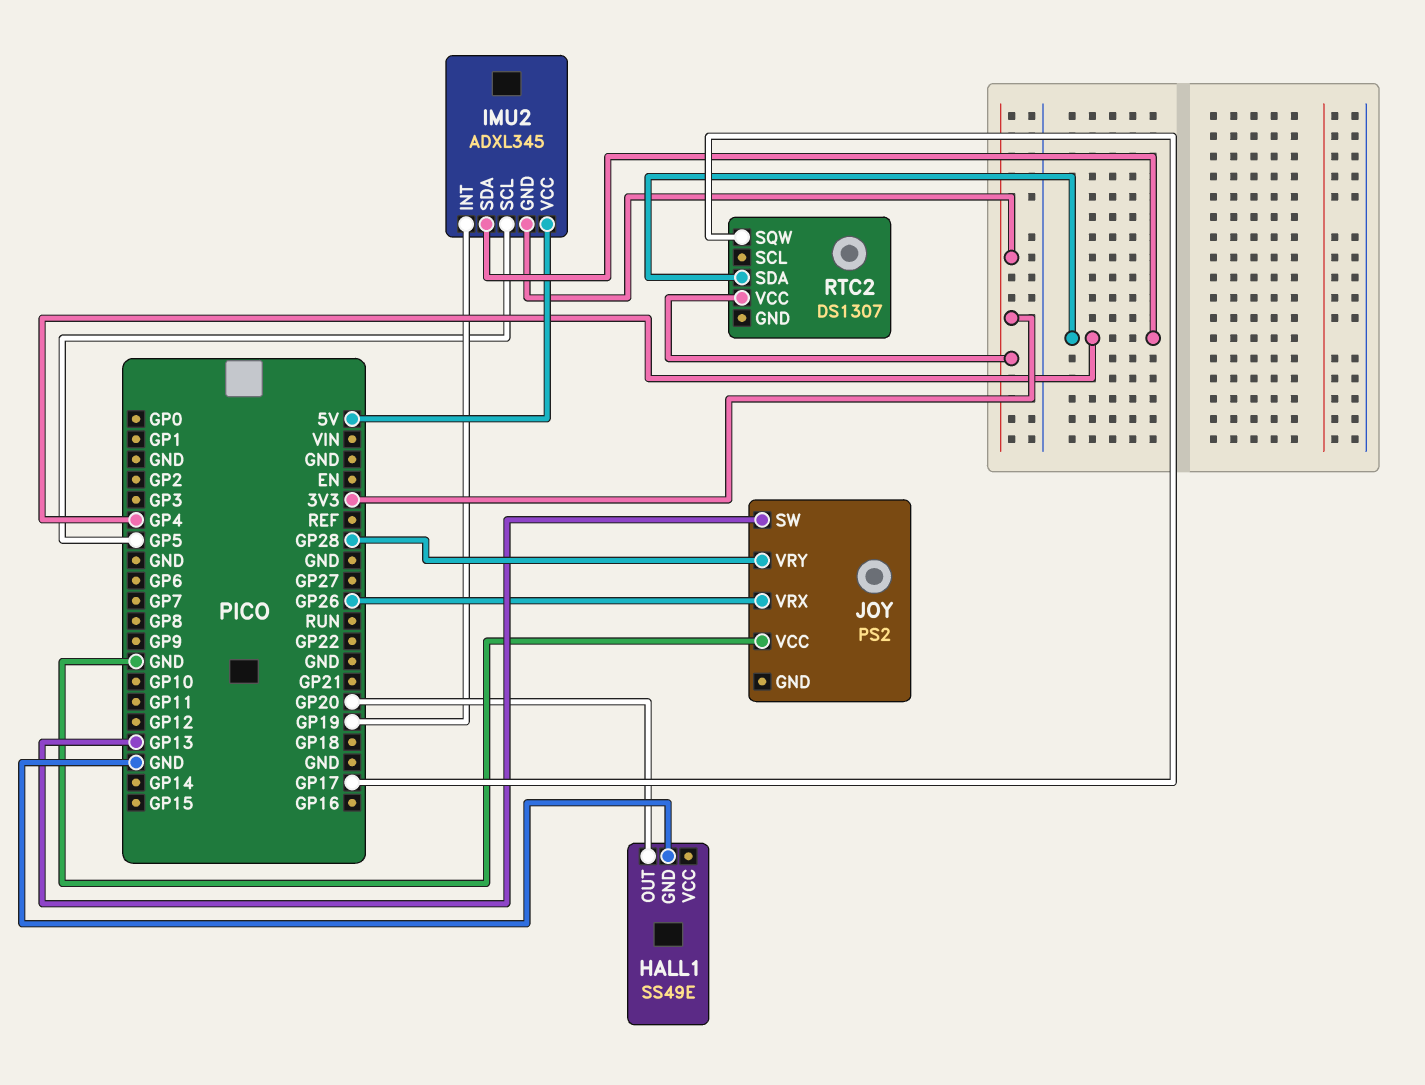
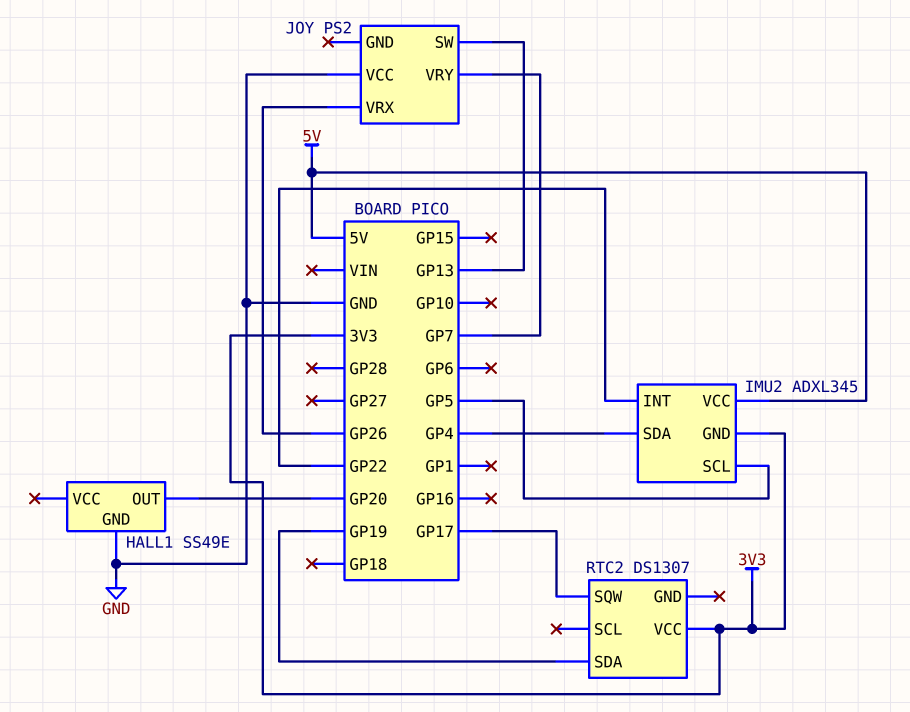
IMU2 pin INT: GP19 -> GP22
JOY pin VRY: GP28 -> GP7
RTC2 pin SDA: GP4 -> GP19

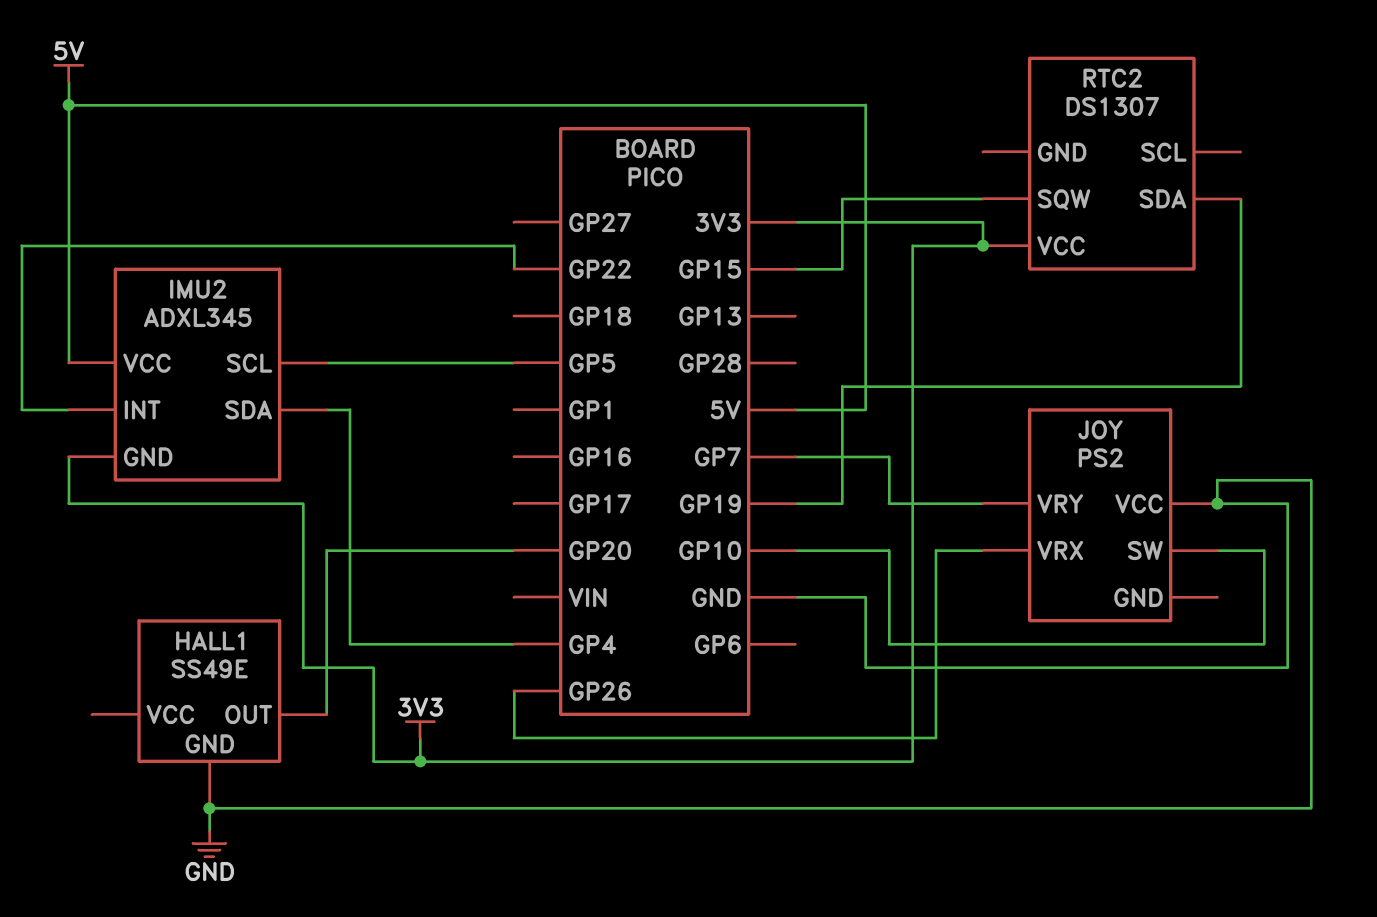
JOY pin SW: GP13 -> GP10
RTC2 pin SQW: GP17 -> GP15

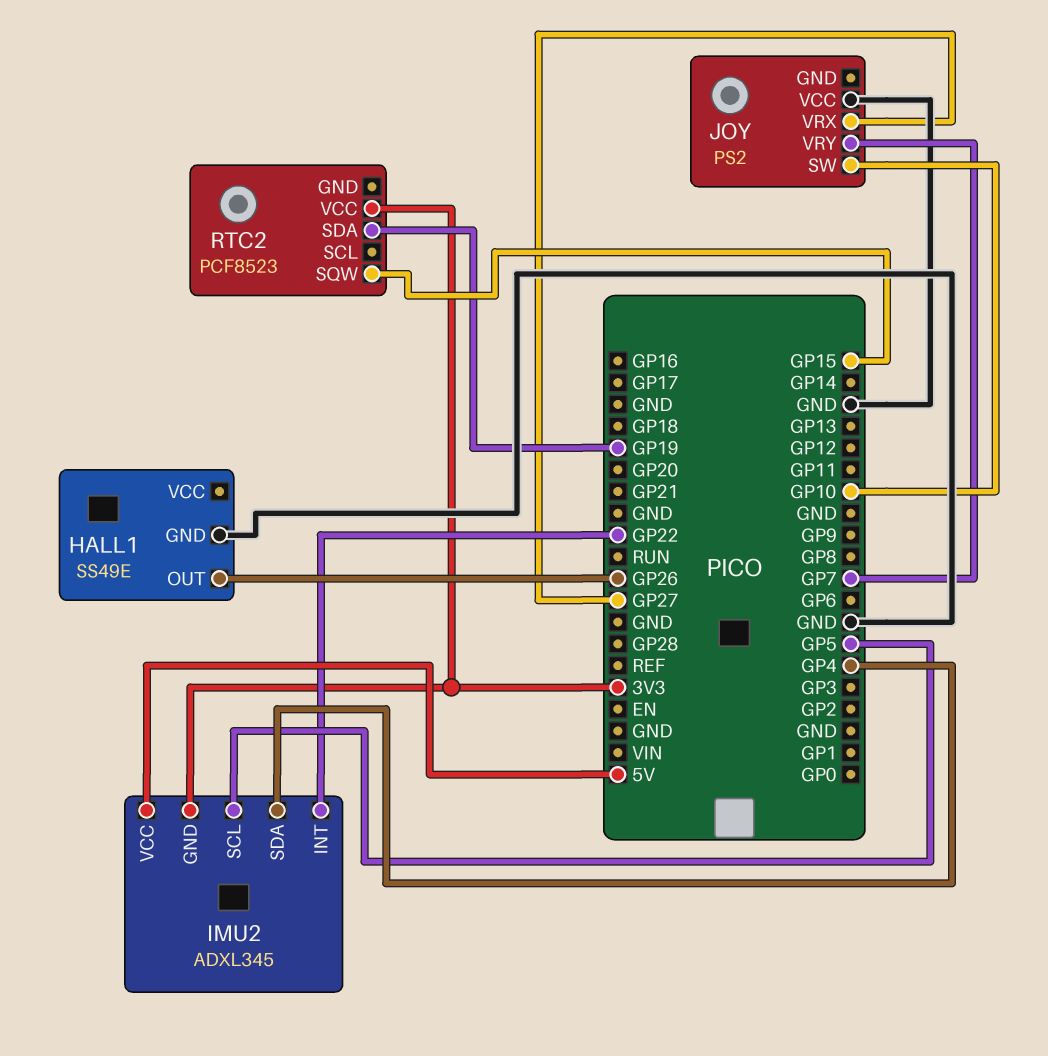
HALL1 pin OUT: GP20 -> GP26
JOY pin VRX: GP26 -> GP27
RTC2: DS1307 -> PCF8523

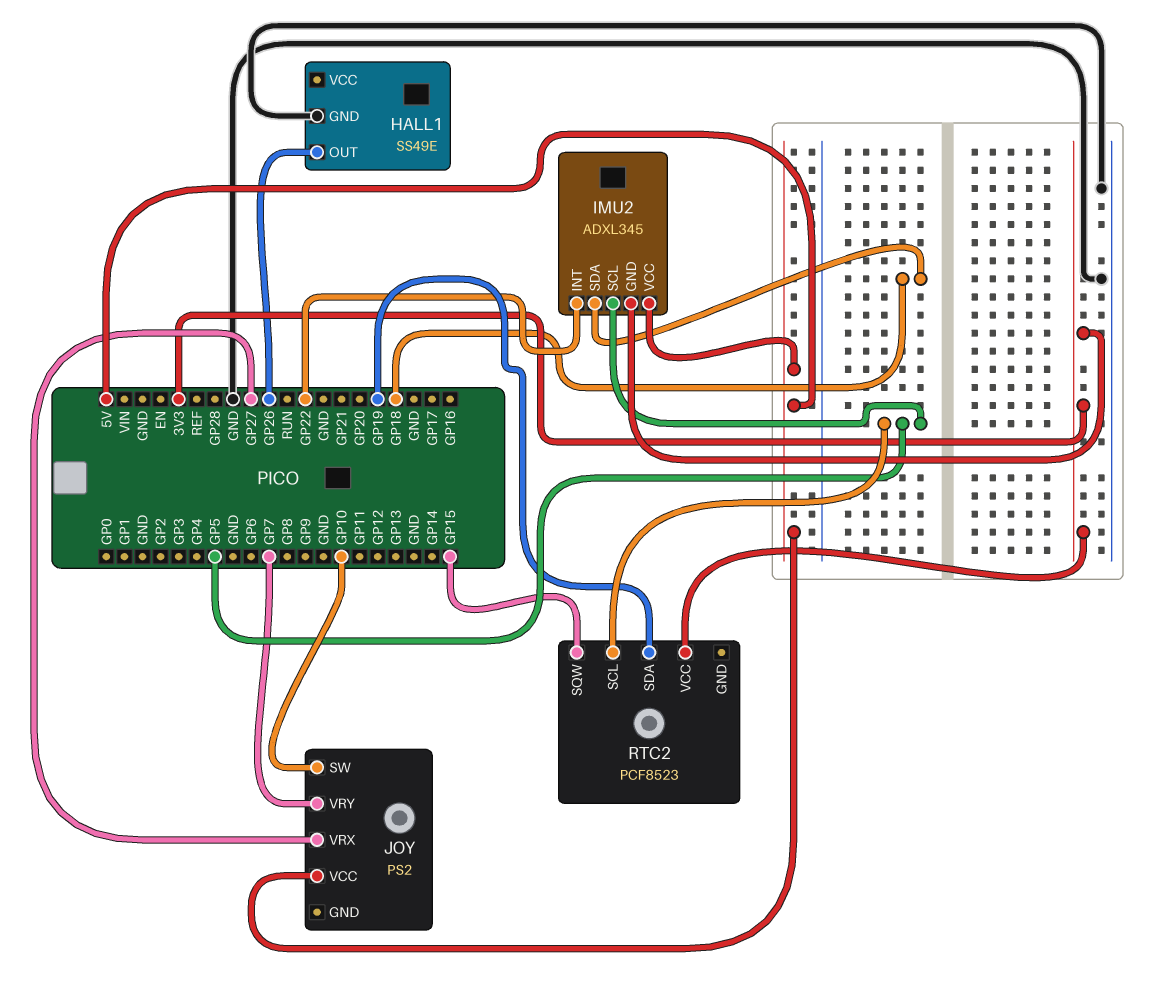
IMU2 pin SDA: GP4 -> GP18
JOY pin VCC: GND -> 5V
RTC2 pin SCL: none -> GP5

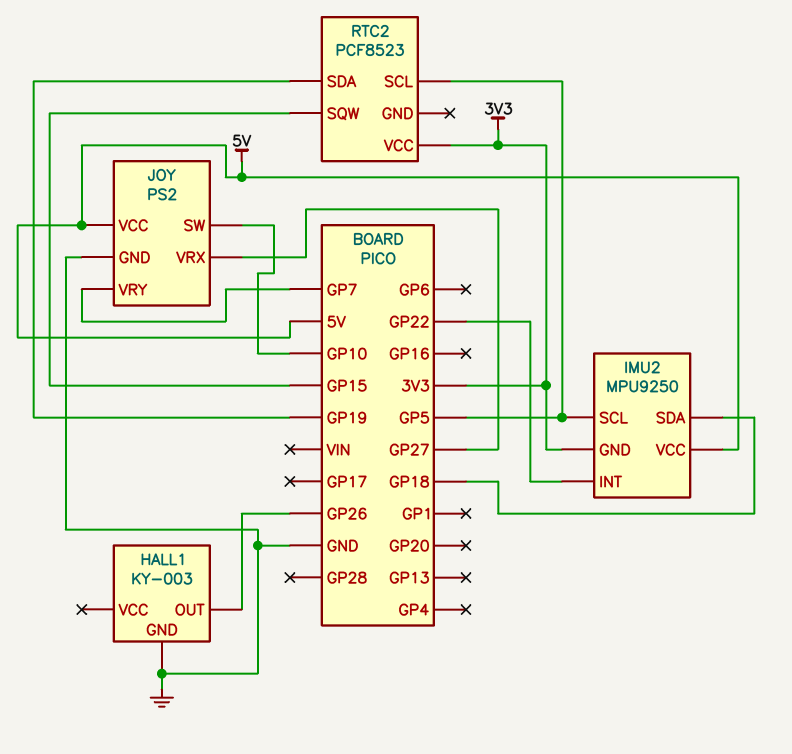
HALL1: SS49E -> KY-003
IMU2: ADXL345 -> MPU9250
JOY pin GND: none -> GND

